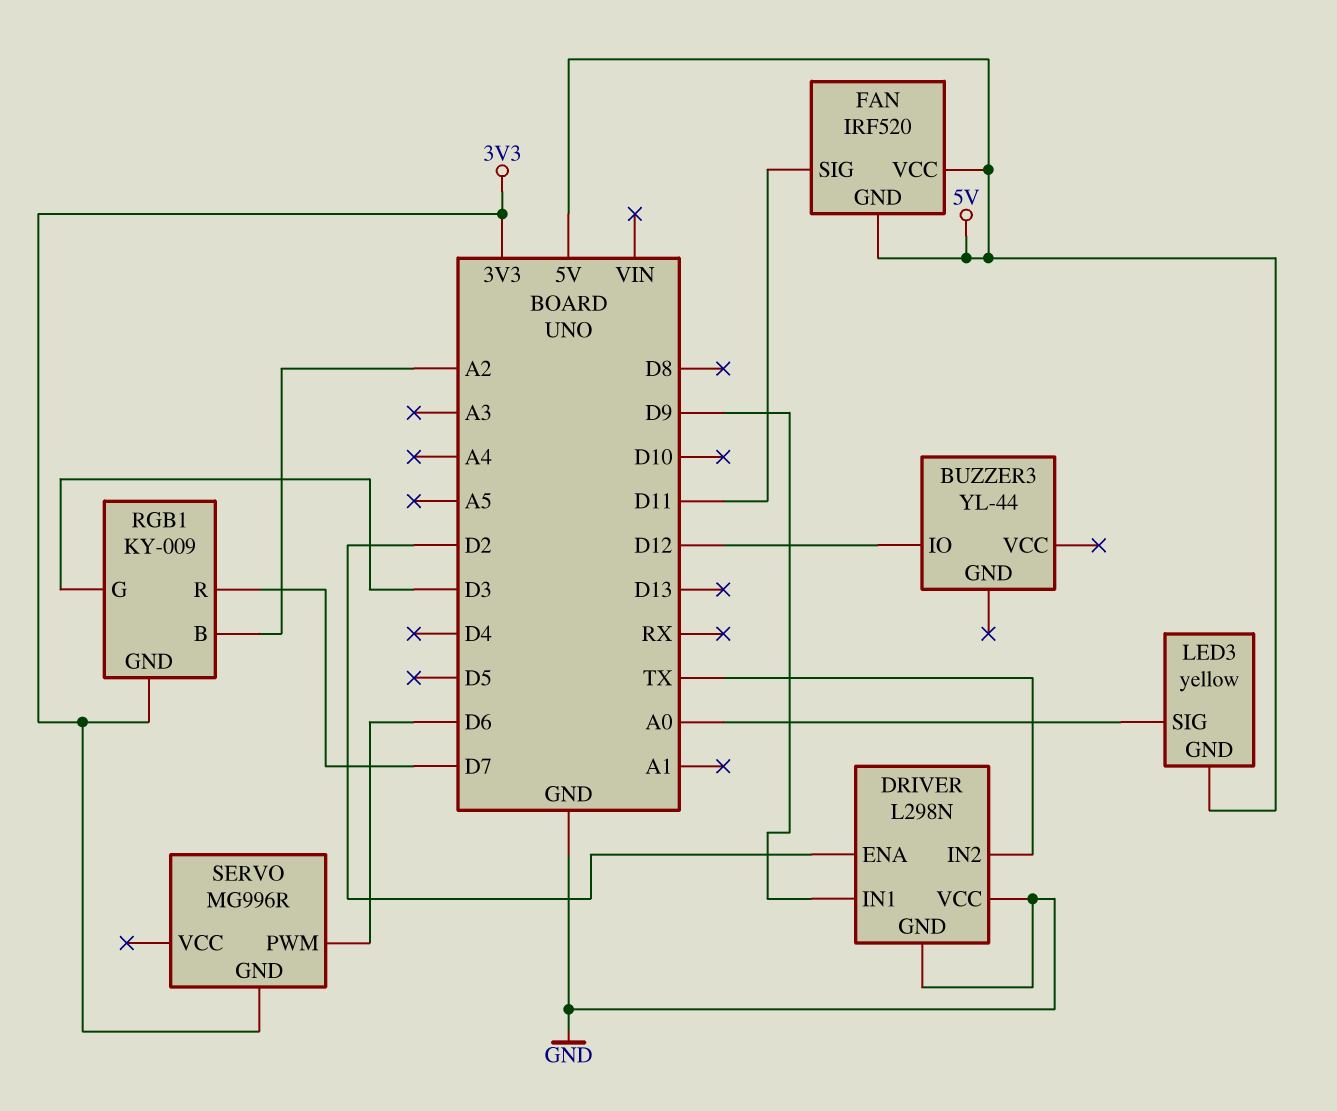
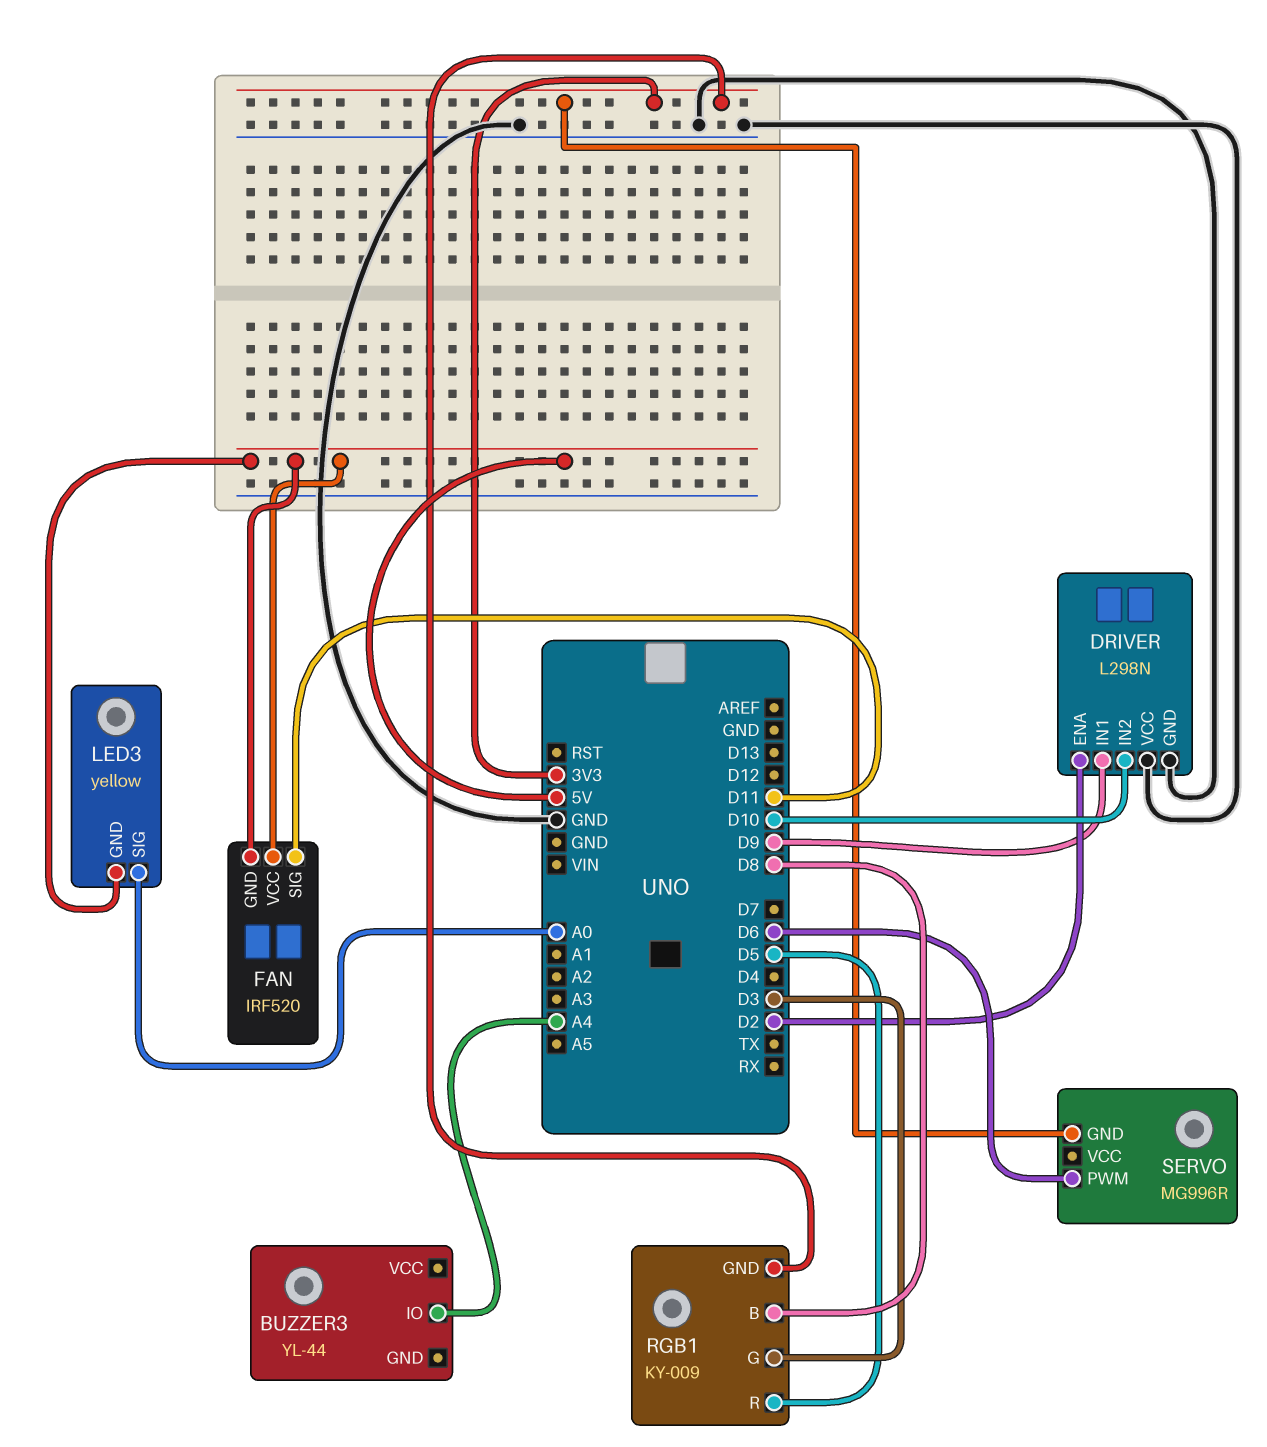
BUZZER3 pin IO: D12 -> A4
DRIVER pin IN2: TX -> D10
RGB1 pin B: A2 -> D8
RGB1 pin R: D7 -> D5

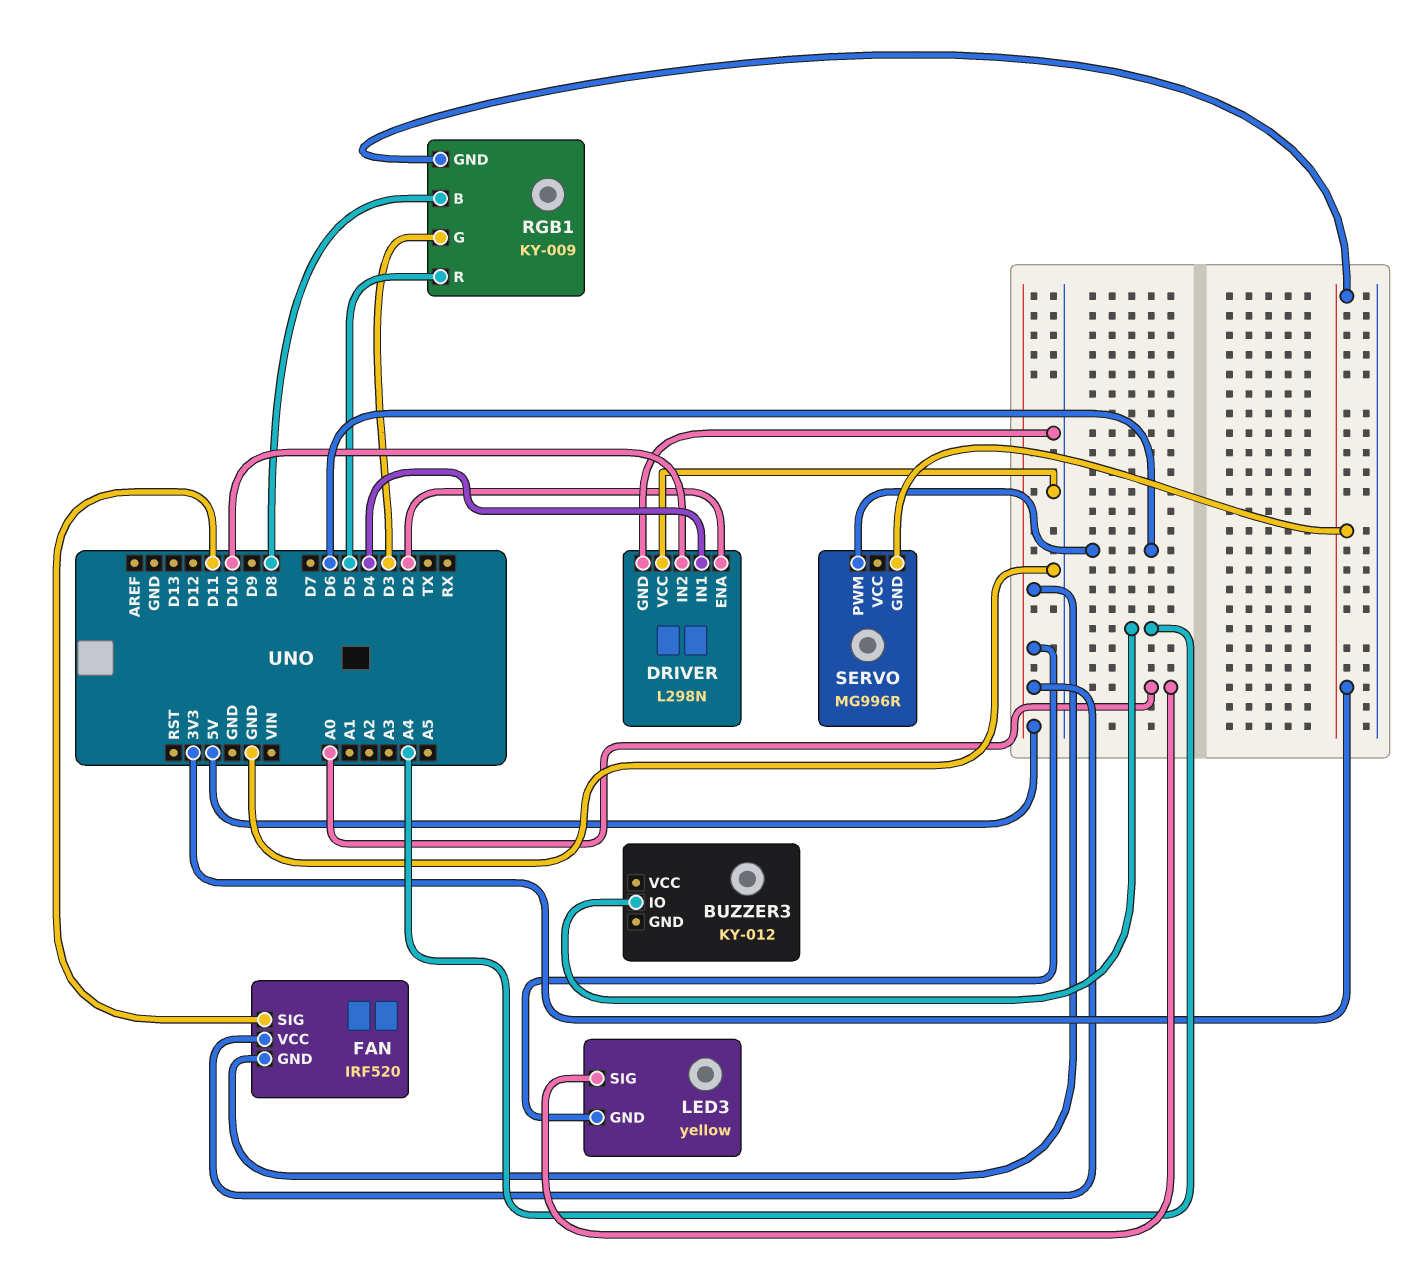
BUZZER3: YL-44 -> KY-012
DRIVER pin IN1: D9 -> D4

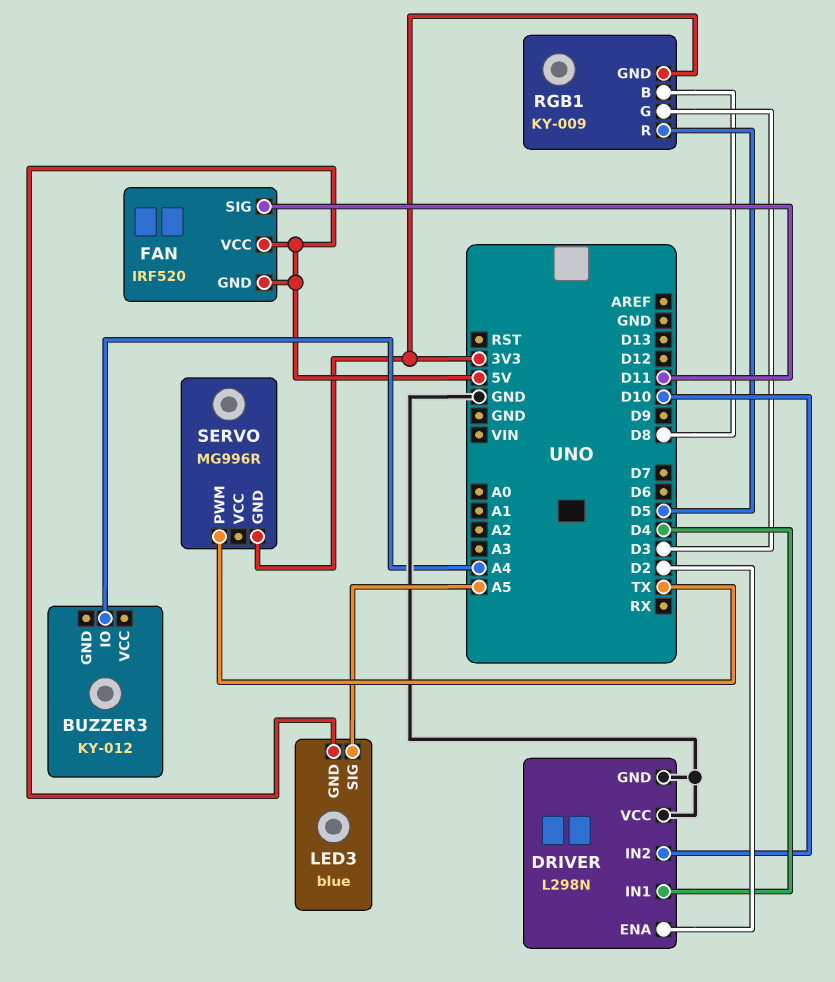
LED3: yellow -> blue
LED3 pin SIG: A0 -> A5
SERVO pin PWM: D6 -> TX

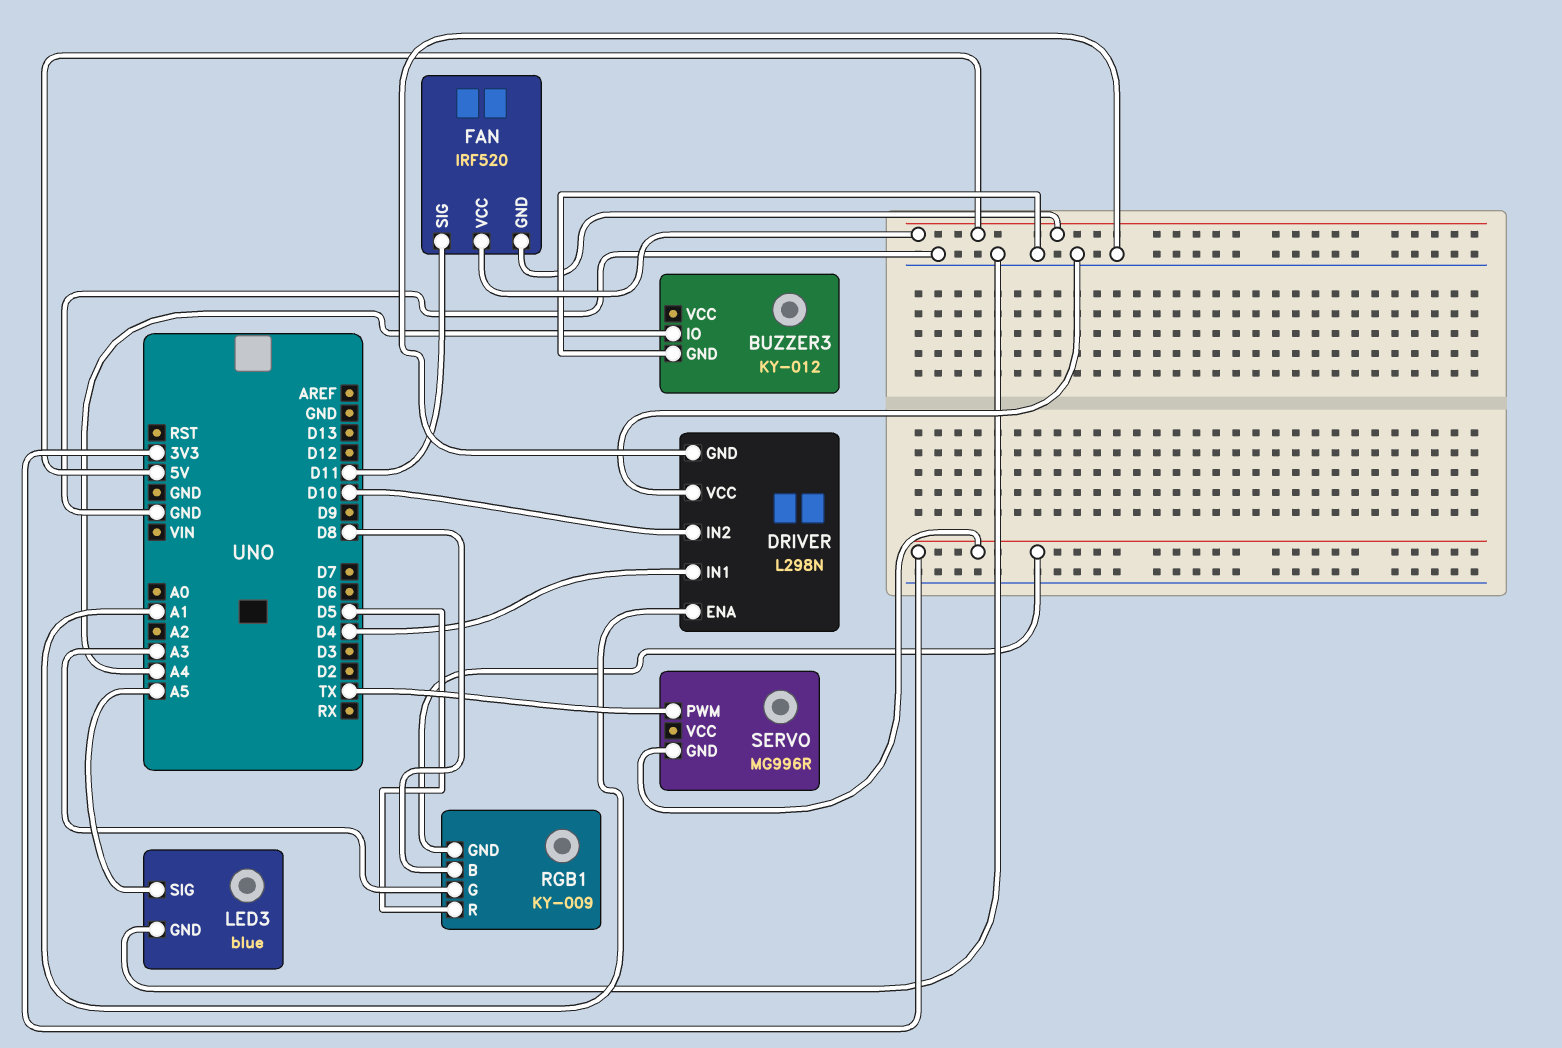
BUZZER3 pin GND: none -> GND
DRIVER pin ENA: D2 -> A1
LED3 pin GND: 5V -> GND
RGB1 pin G: D3 -> A3

